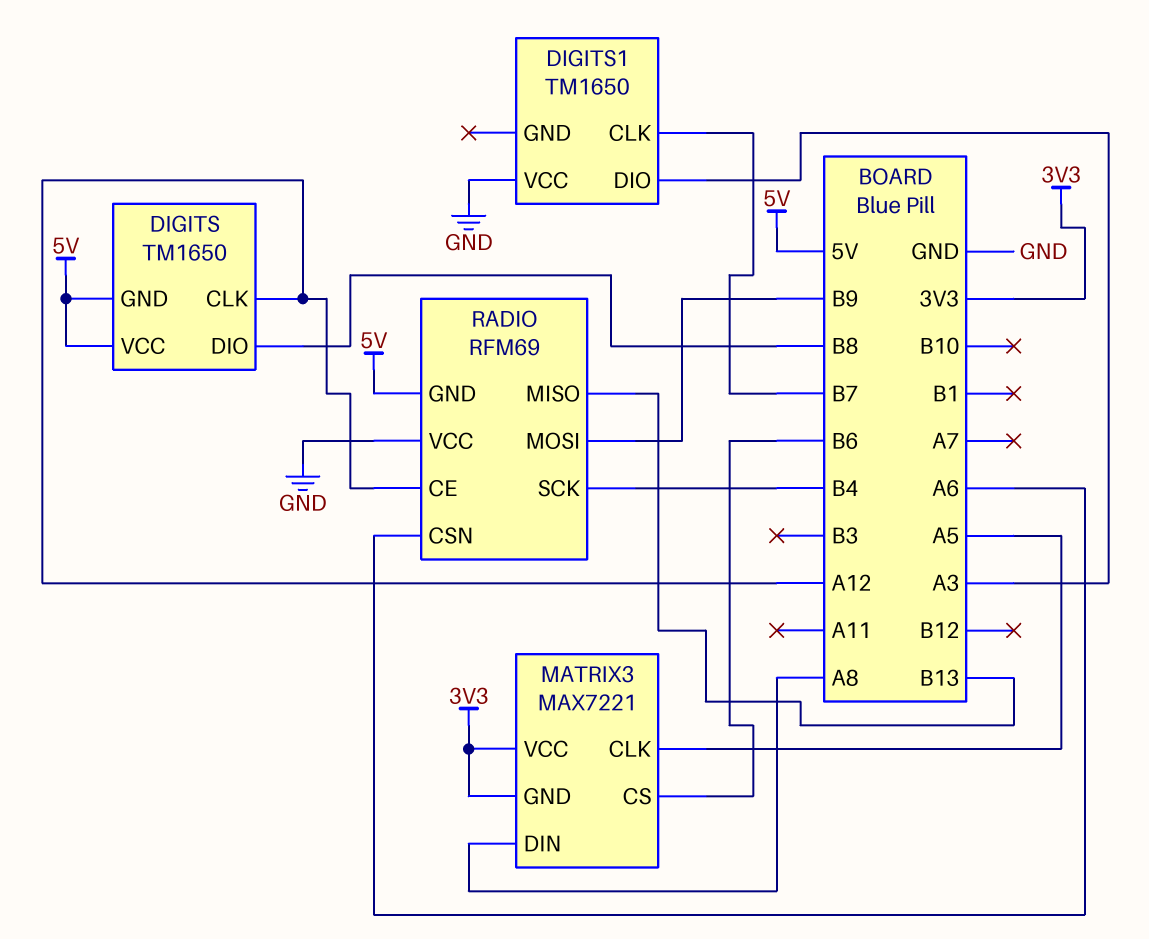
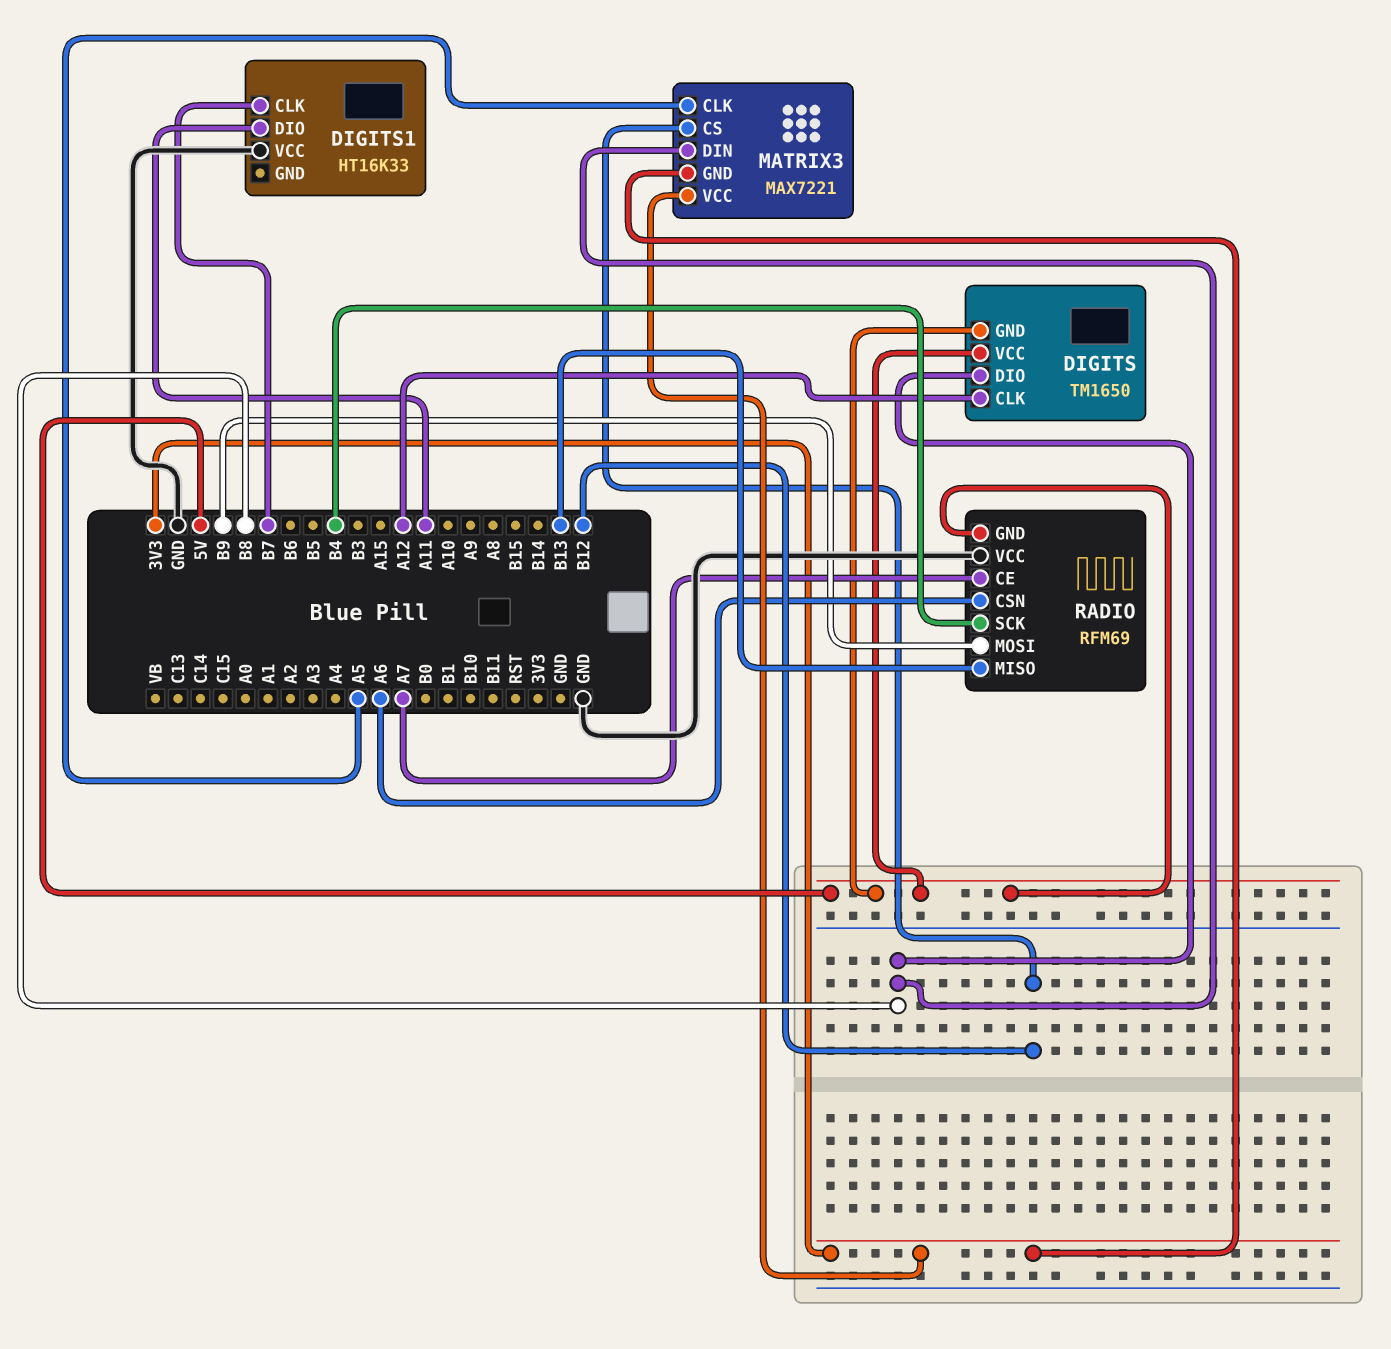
DIGITS1: TM1650 -> HT16K33
DIGITS1 pin DIO: A3 -> A11
MATRIX3 pin CS: B6 -> B12
MATRIX3 pin DIN: A8 -> B8
RADIO pin CE: A12 -> A7

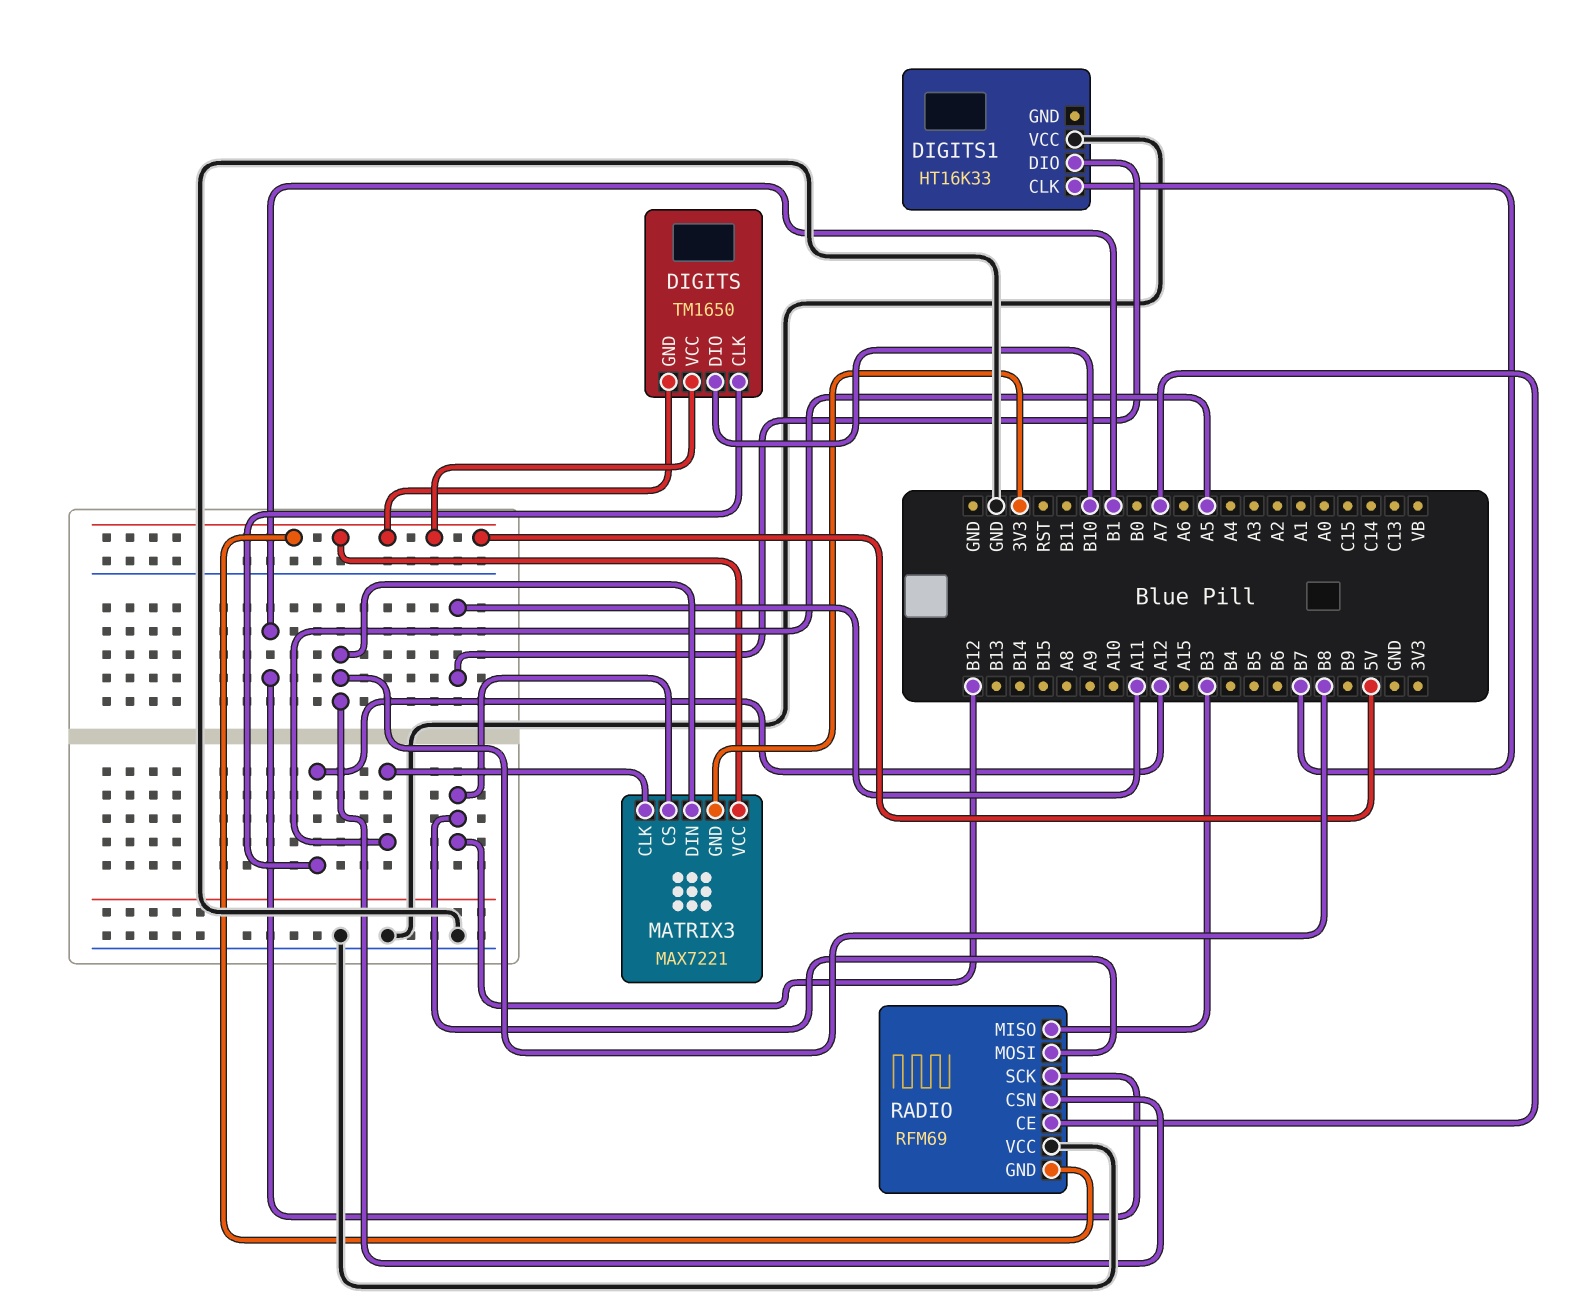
DIGITS pin DIO: B8 -> B10
MATRIX3 pin VCC: 3V3 -> 5V
RADIO pin CSN: A6 -> B8
RADIO pin MISO: B13 -> B3
RADIO pin MOSI: B9 -> B12
RADIO pin SCK: B4 -> B1

